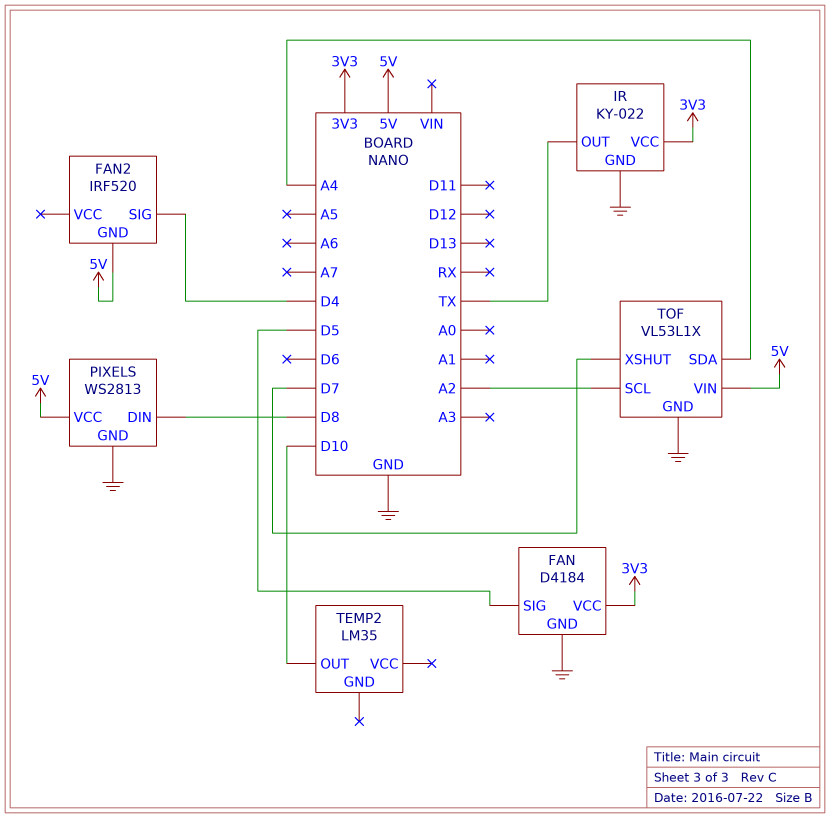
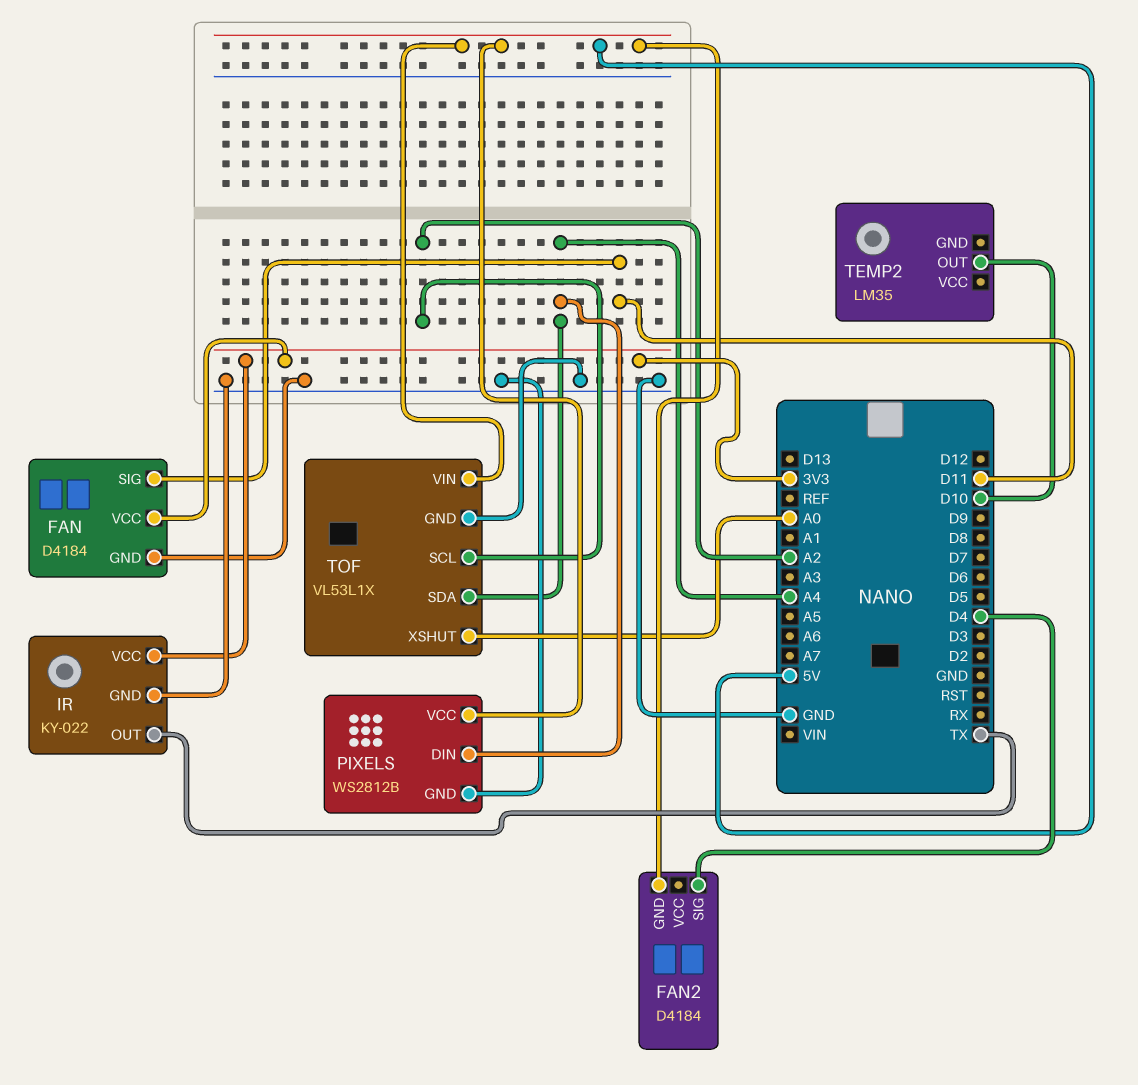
FAN pin SIG: D5 -> D11
FAN2: IRF520 -> D4184
PIXELS: WS2813 -> WS2812B
PIXELS pin DIN: D8 -> A4
TOF pin XSHUT: D7 -> A0

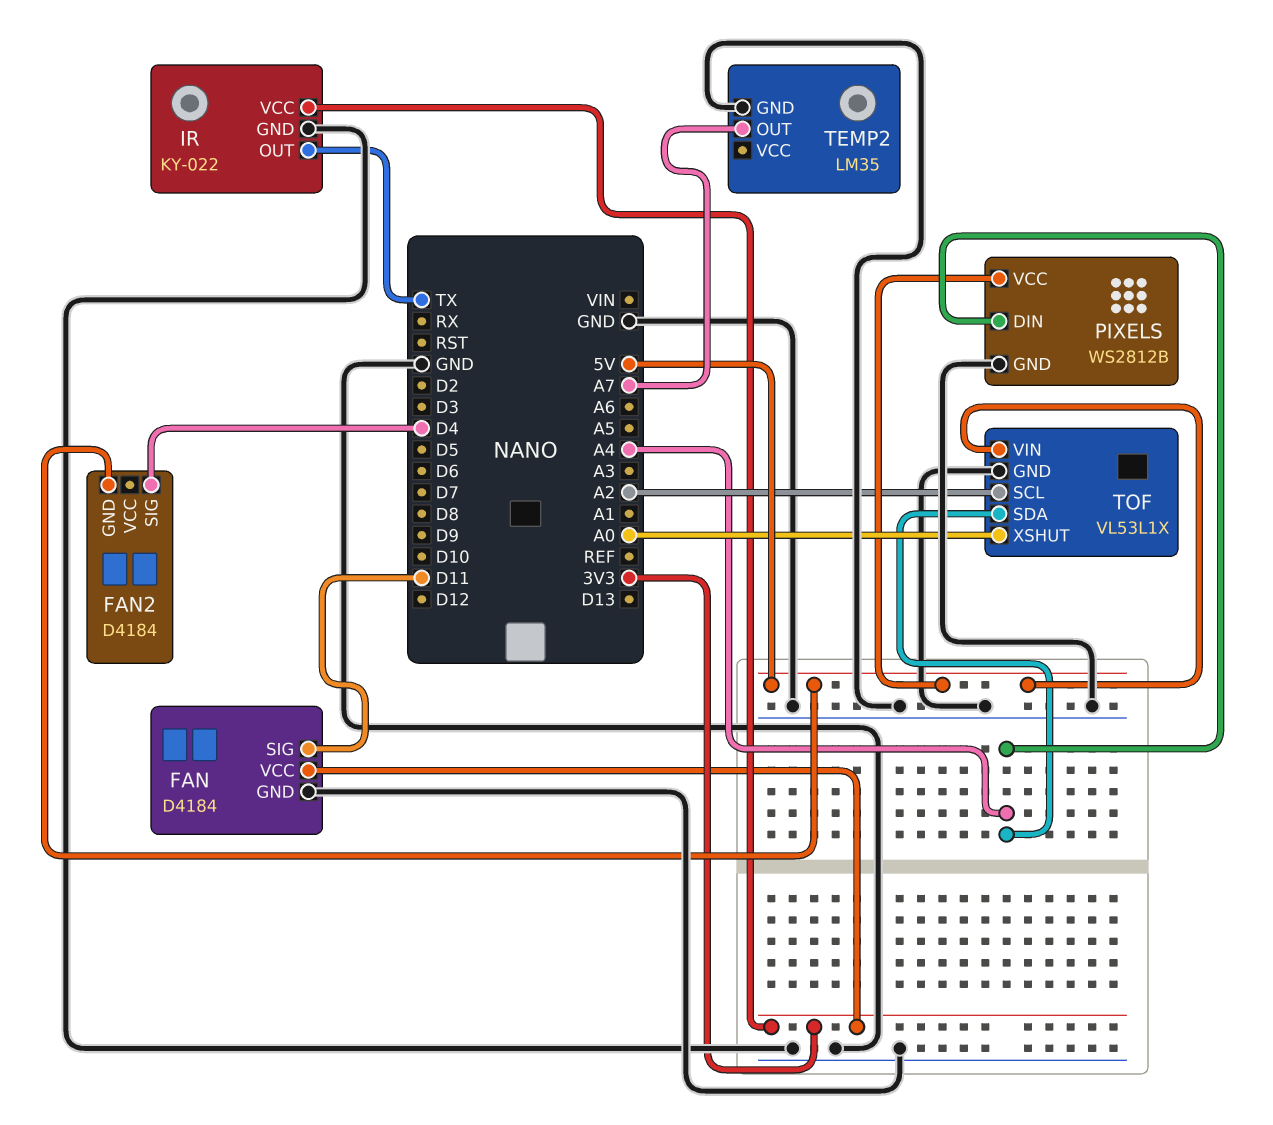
TEMP2 pin GND: none -> GND
TEMP2 pin OUT: D10 -> A7

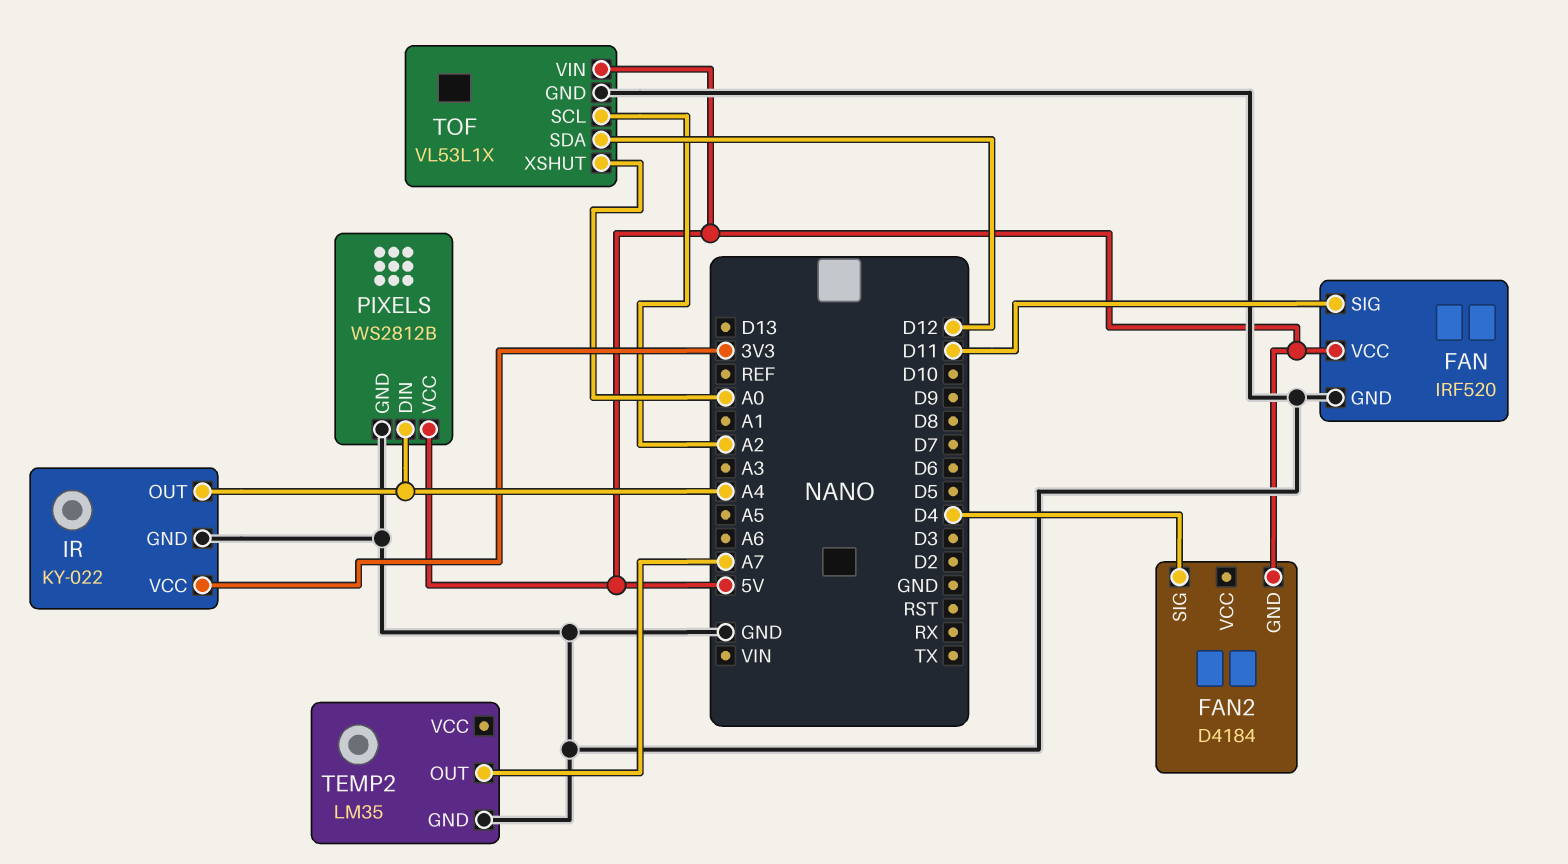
FAN: D4184 -> IRF520
FAN pin VCC: 3V3 -> 5V
IR pin OUT: TX -> A4
TOF pin SDA: A4 -> D12

